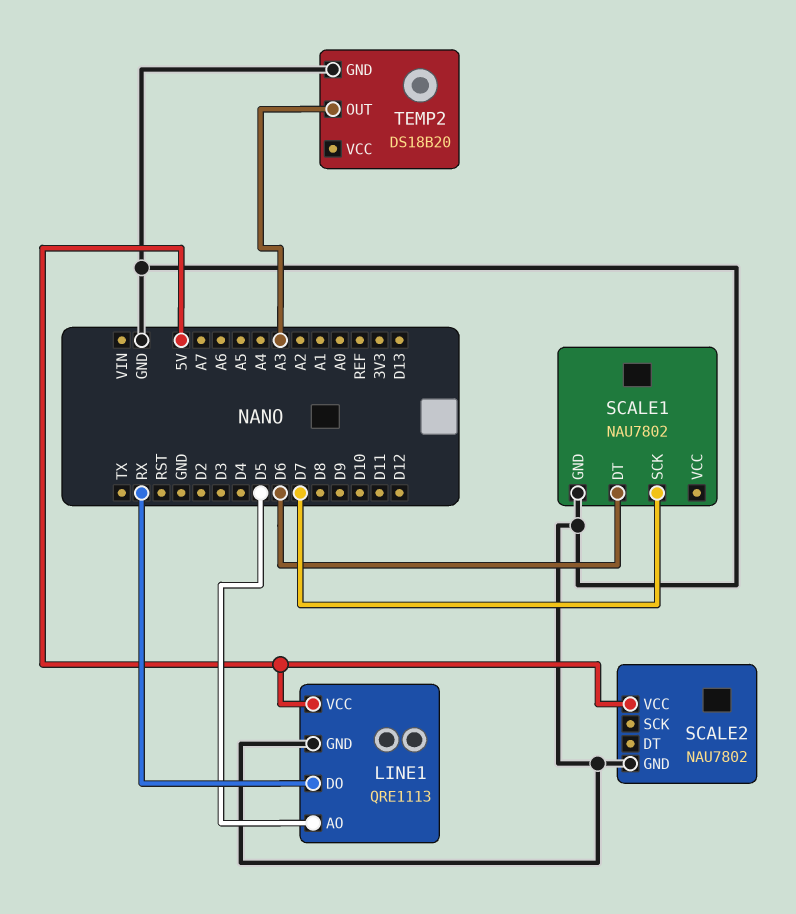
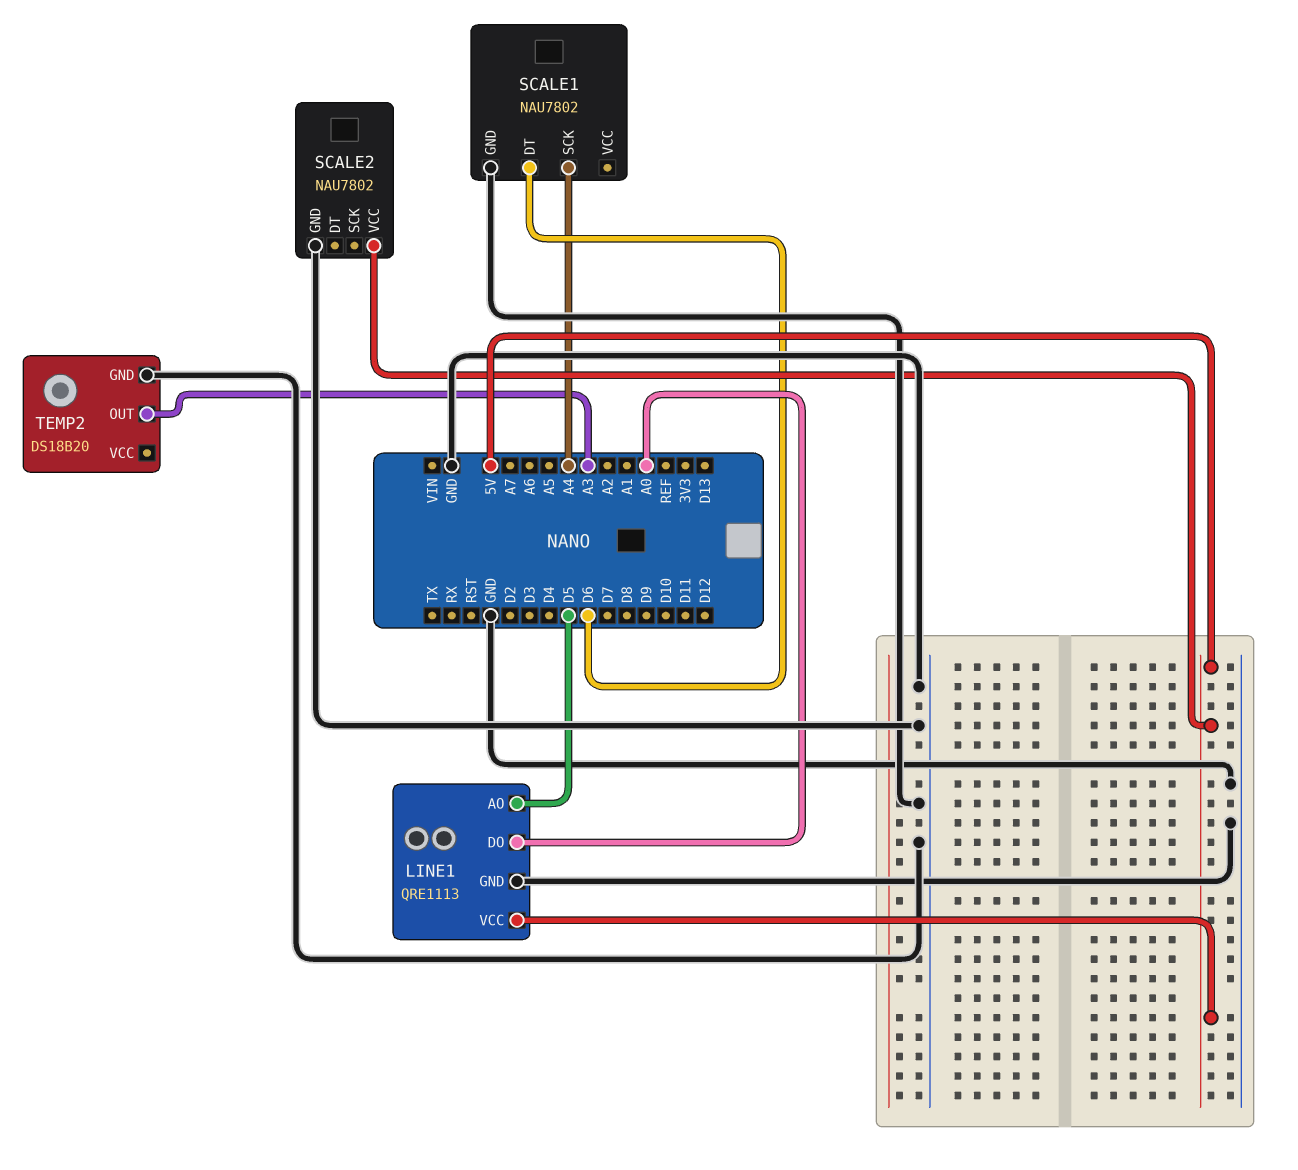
LINE1 pin DO: RX -> A0
SCALE1 pin SCK: D7 -> A4

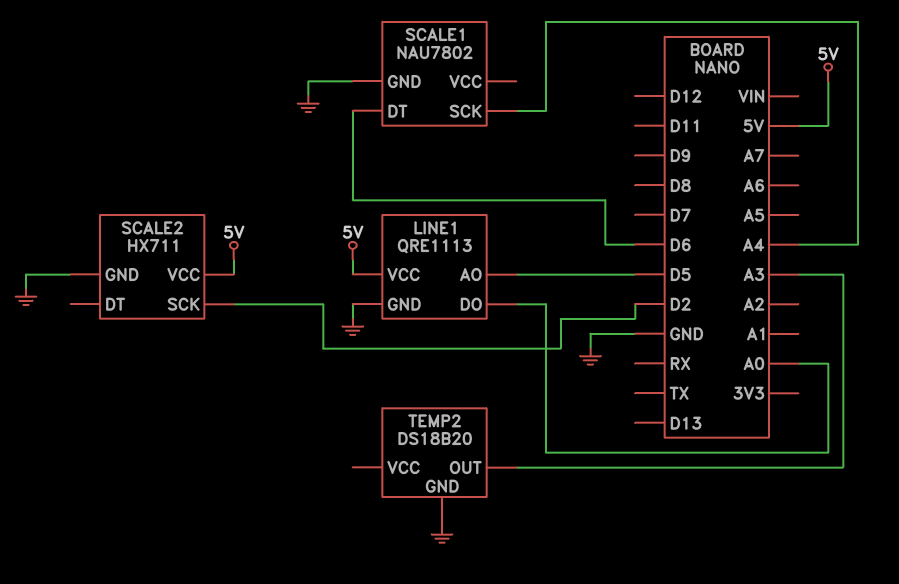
SCALE2: NAU7802 -> HX711
SCALE2 pin SCK: none -> D2

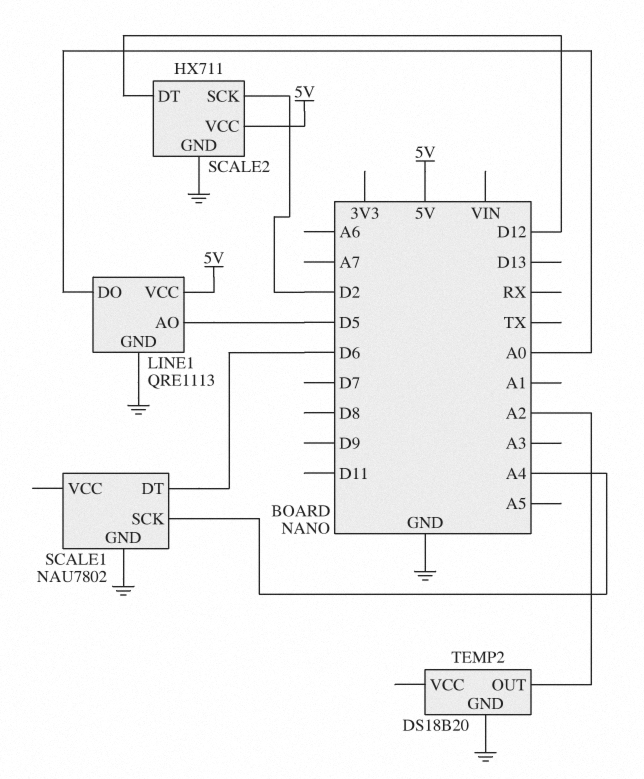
SCALE2 pin DT: none -> D12
TEMP2 pin OUT: A3 -> A2

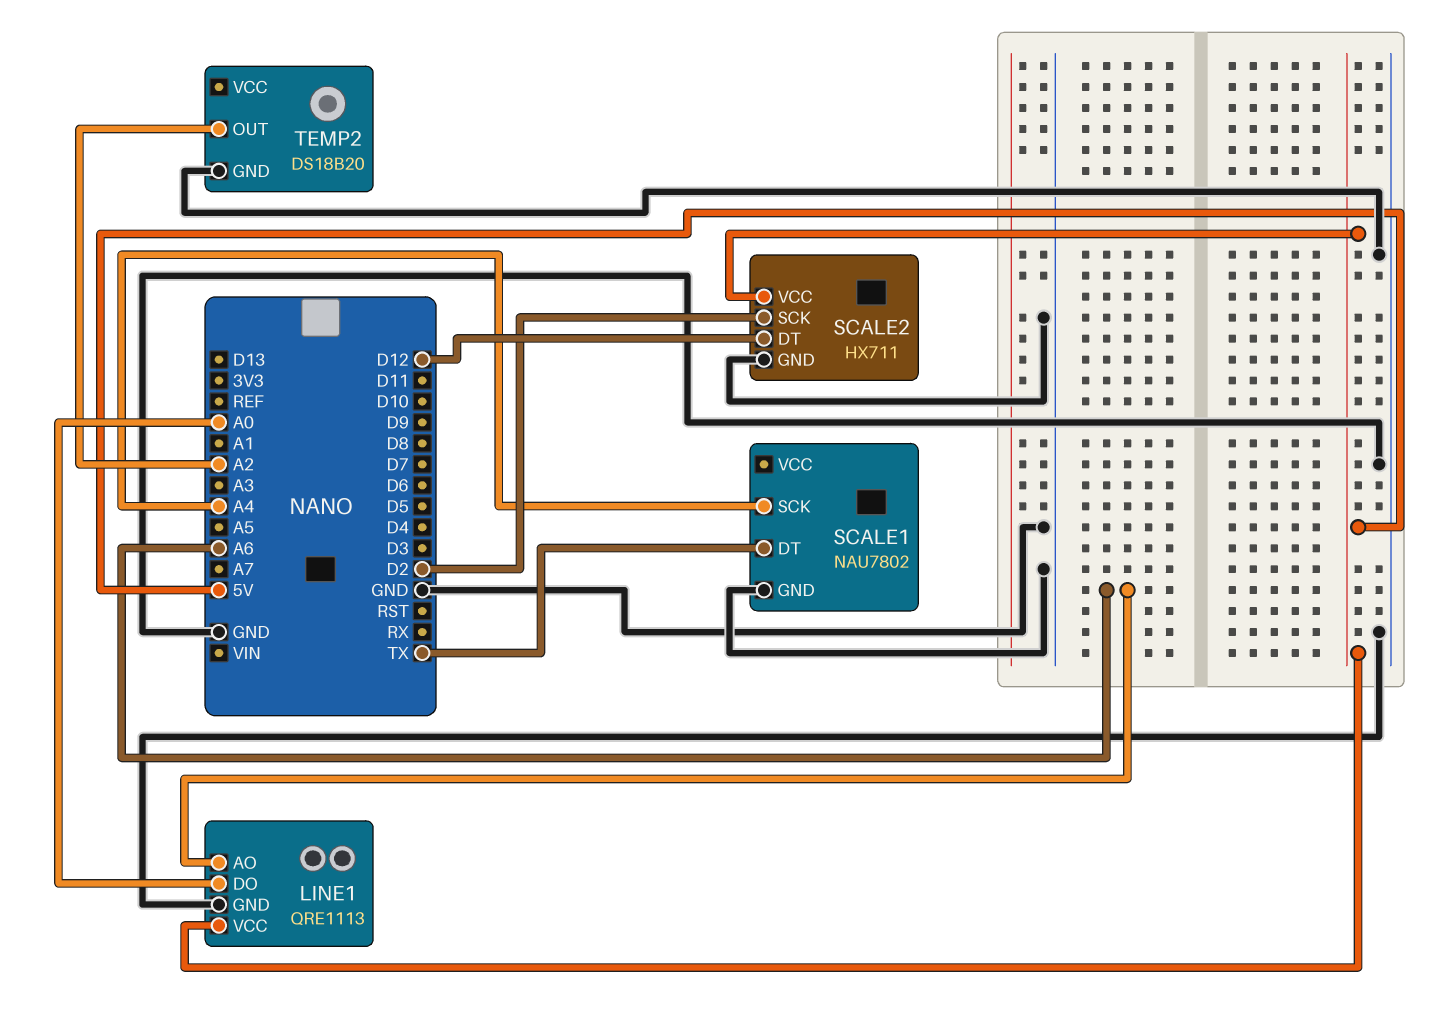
LINE1 pin AO: D5 -> A6
SCALE1 pin DT: D6 -> TX

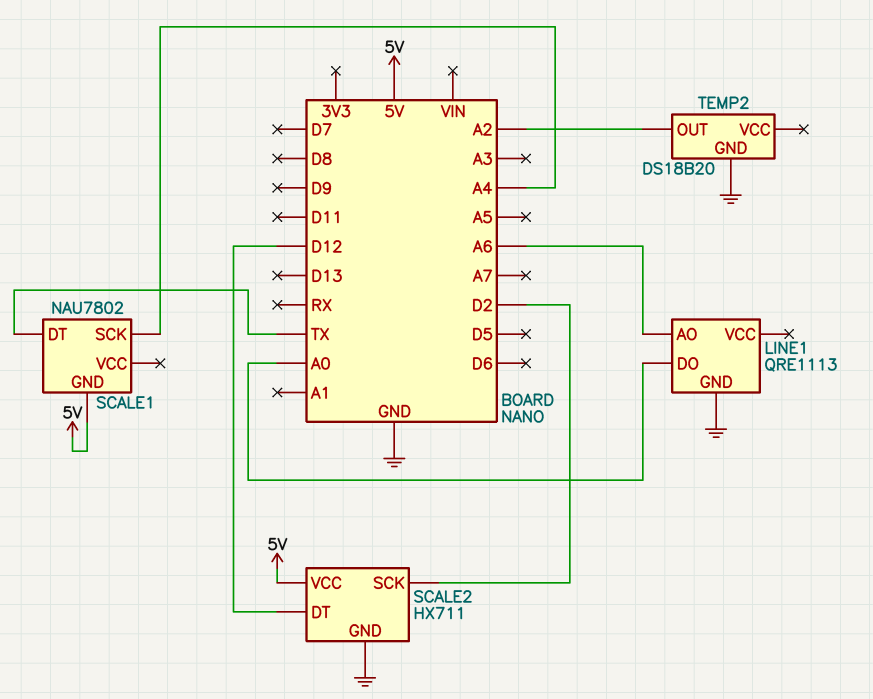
LINE1 pin VCC: 5V -> none
SCALE1 pin GND: GND -> 5V

